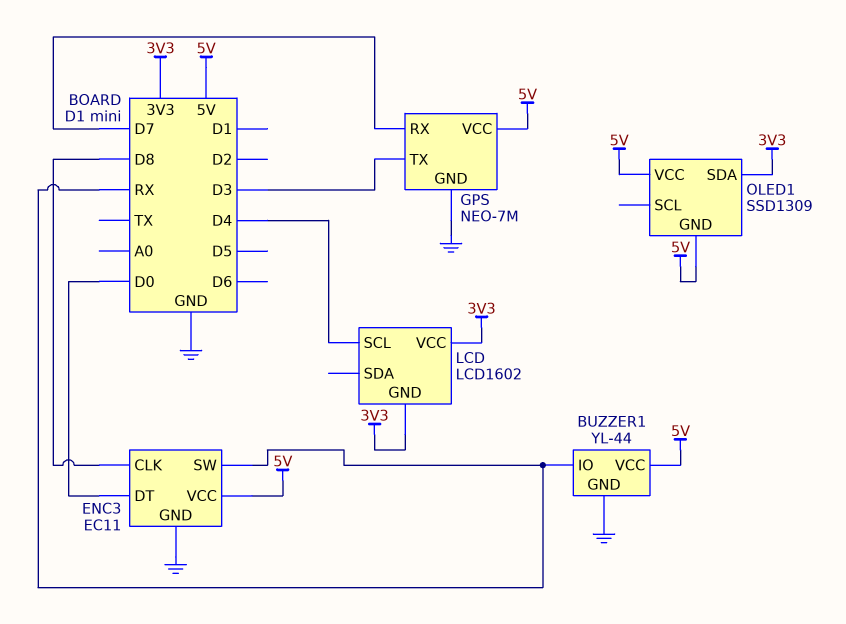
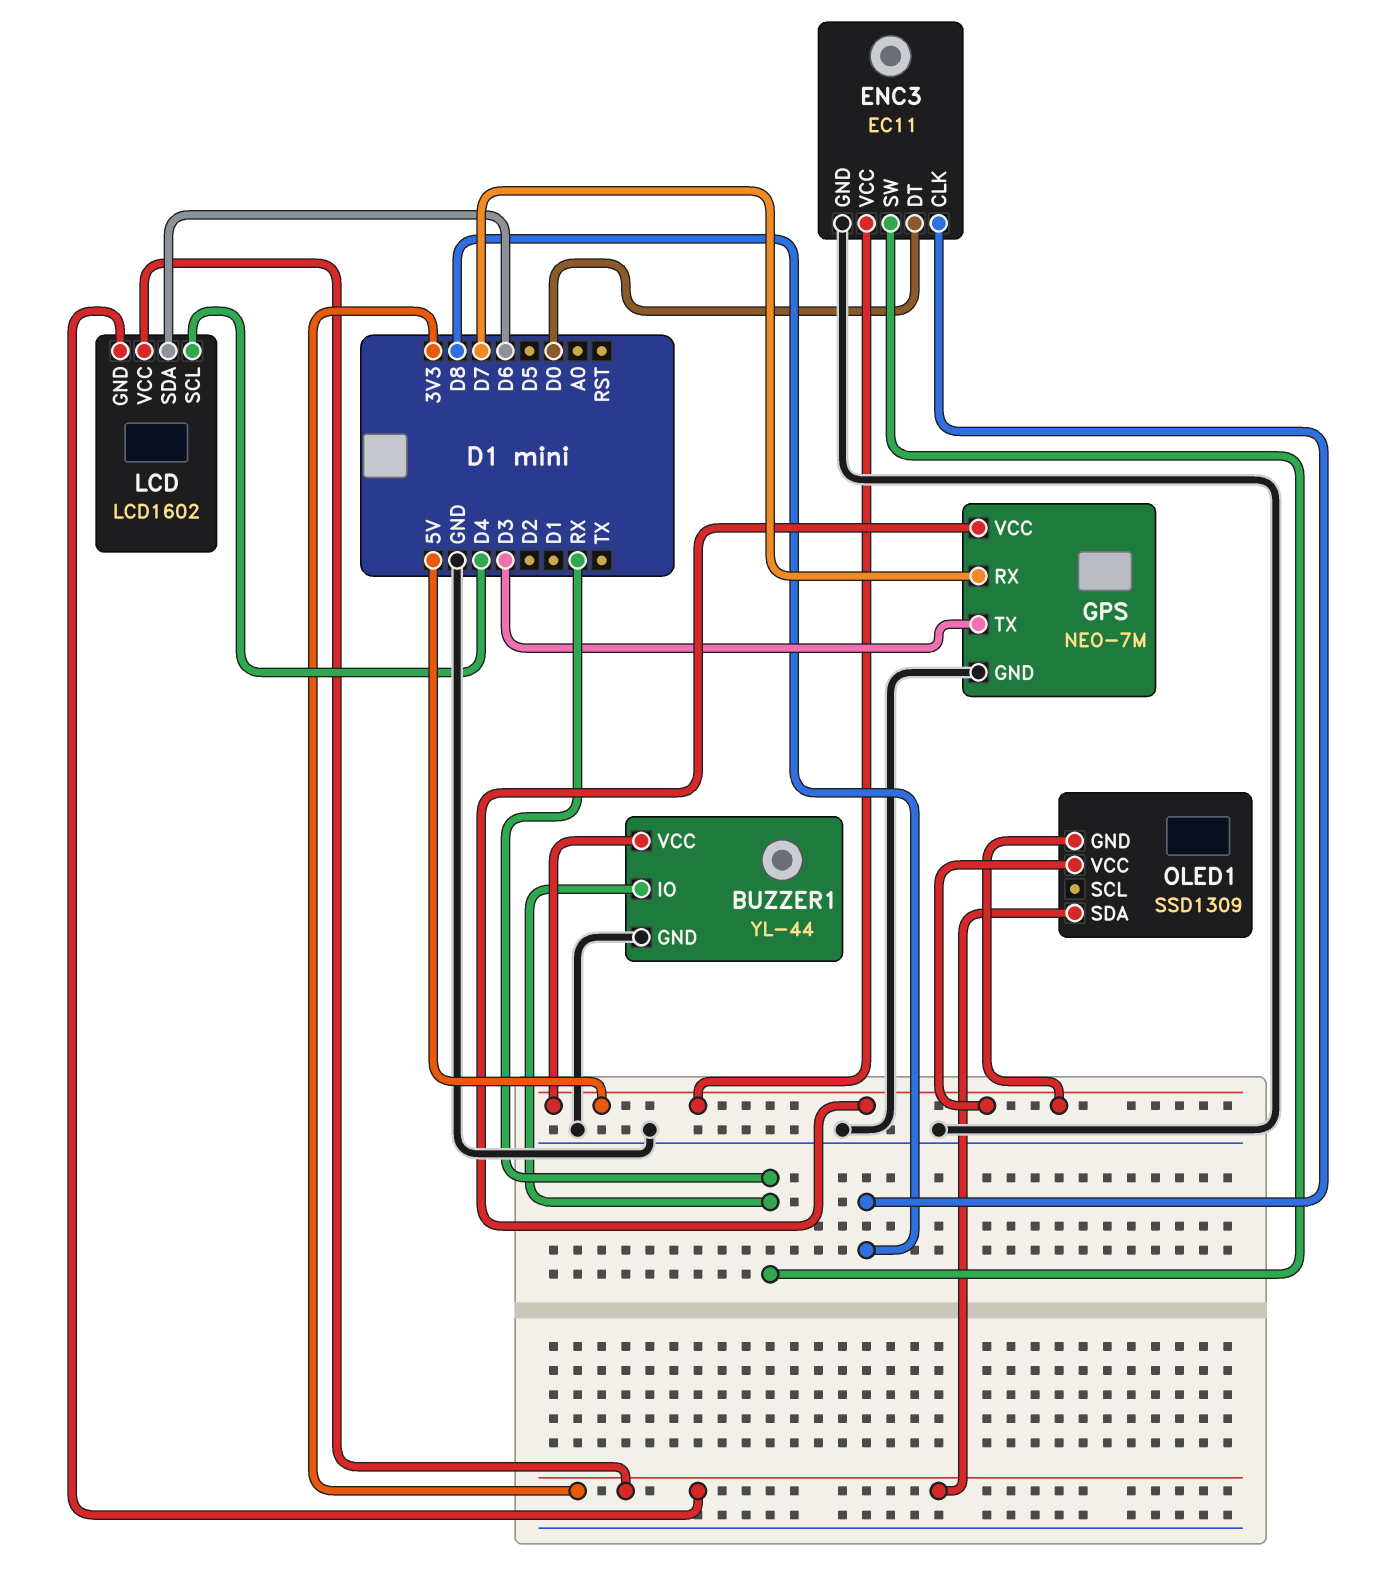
LCD pin SDA: none -> D6

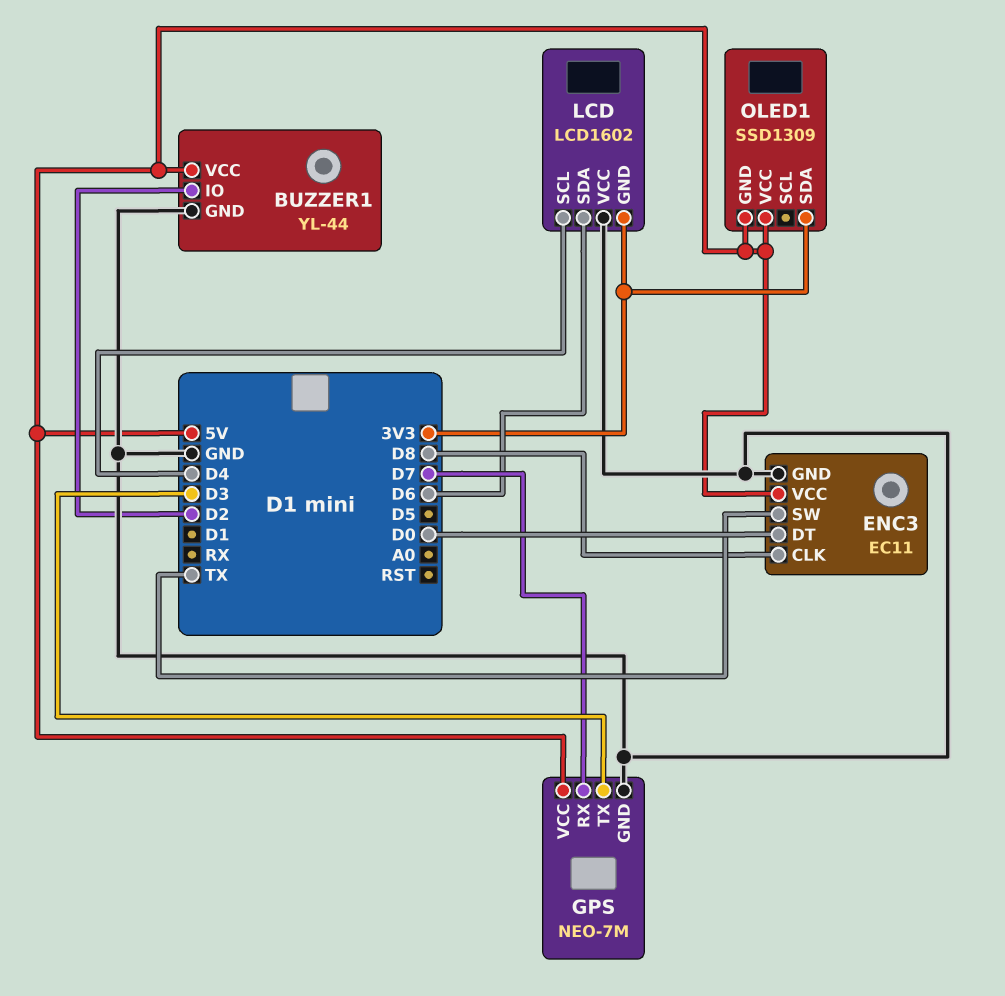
BUZZER1 pin IO: RX -> D2
ENC3 pin SW: RX -> TX
LCD pin VCC: 3V3 -> GND

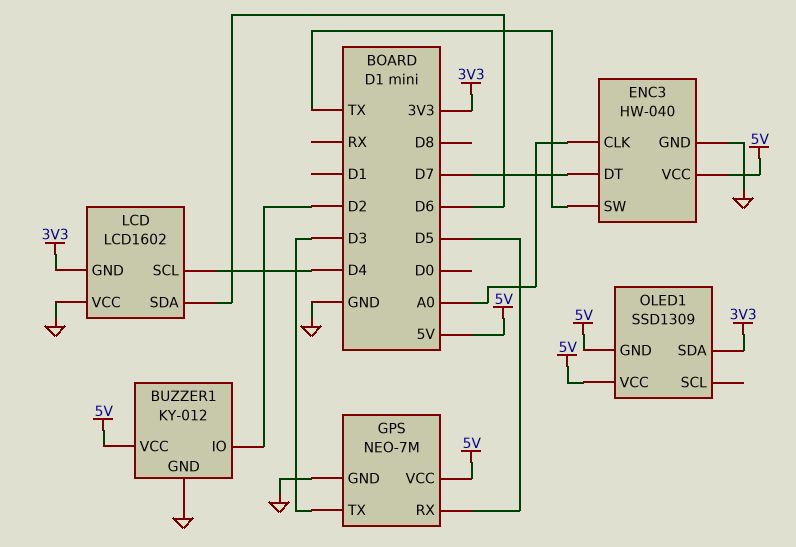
BUZZER1: YL-44 -> KY-012
ENC3: EC11 -> HW-040
ENC3 pin CLK: D8 -> A0
ENC3 pin DT: D0 -> D7
GPS pin RX: D7 -> D5

